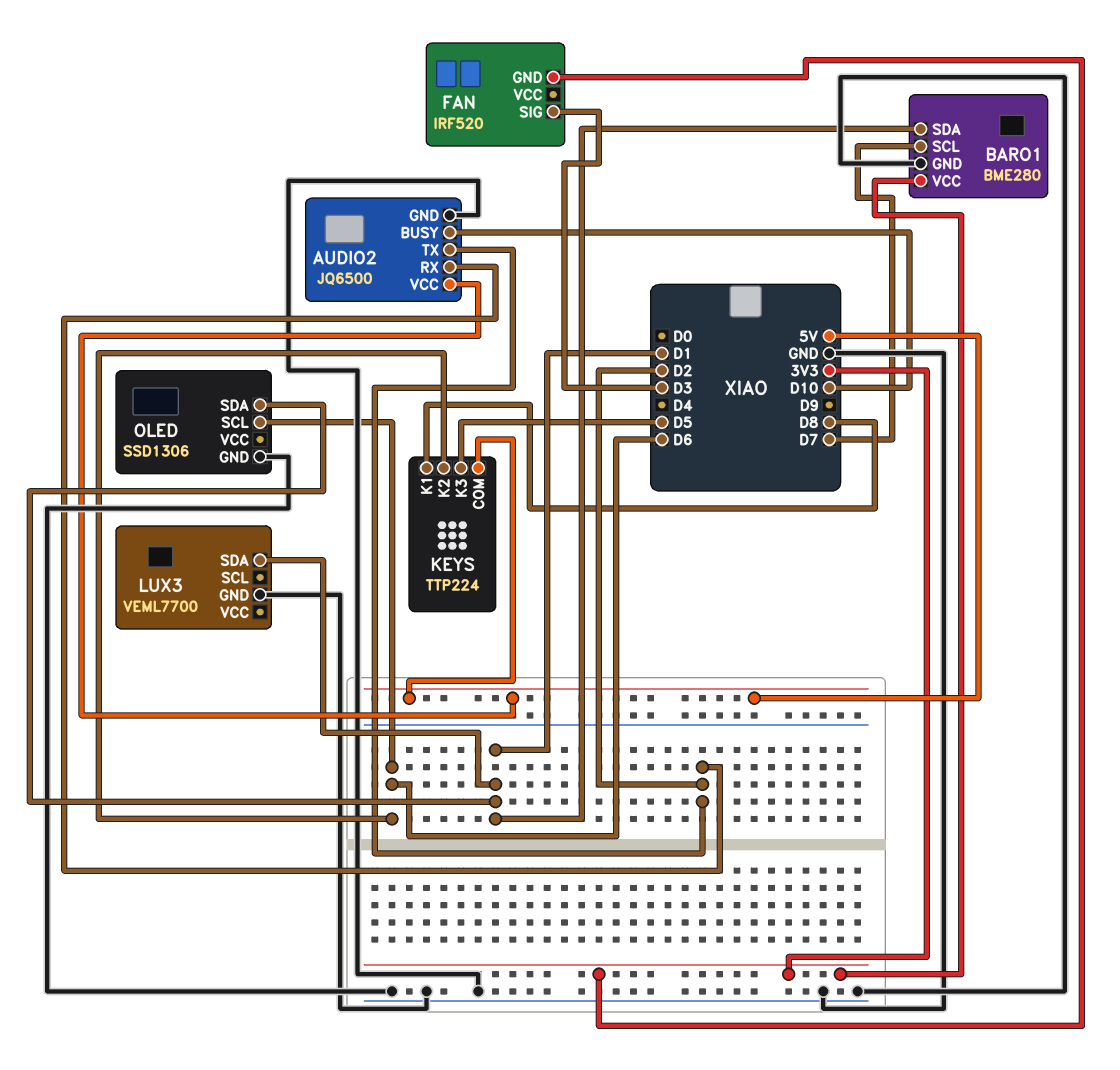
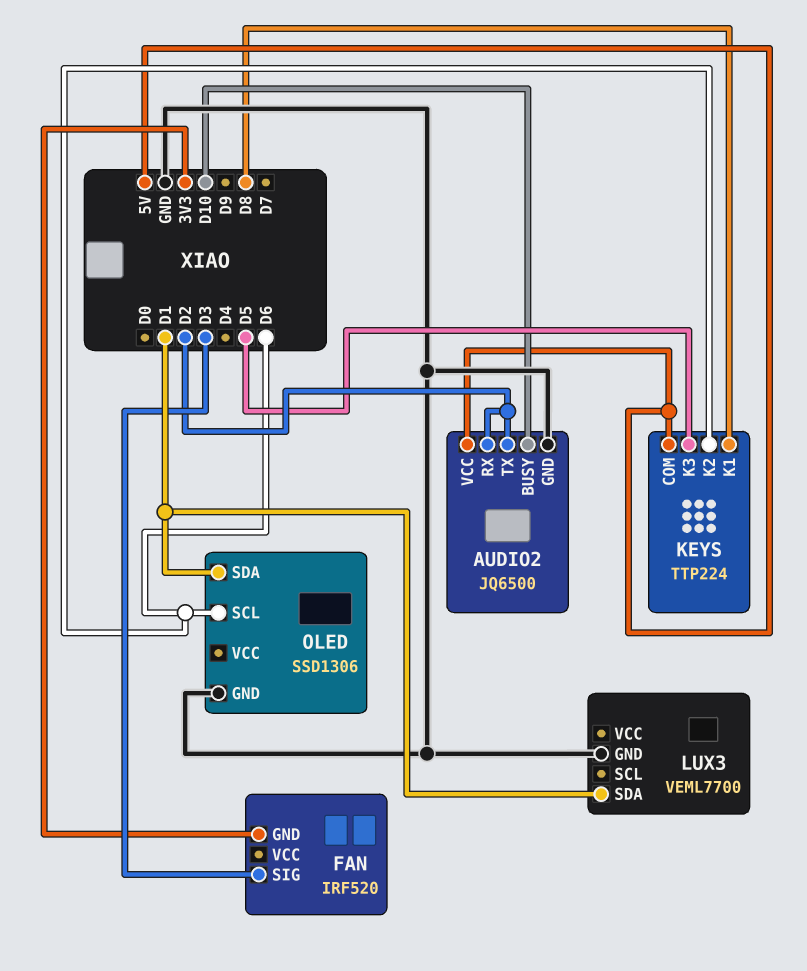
BARO1: BME280 -> none
BARO1 pin GND: GND -> none
BARO1 pin SCL: D7 -> none
BARO1 pin SDA: D1 -> none
BARO1 pin VCC: 3V3 -> none

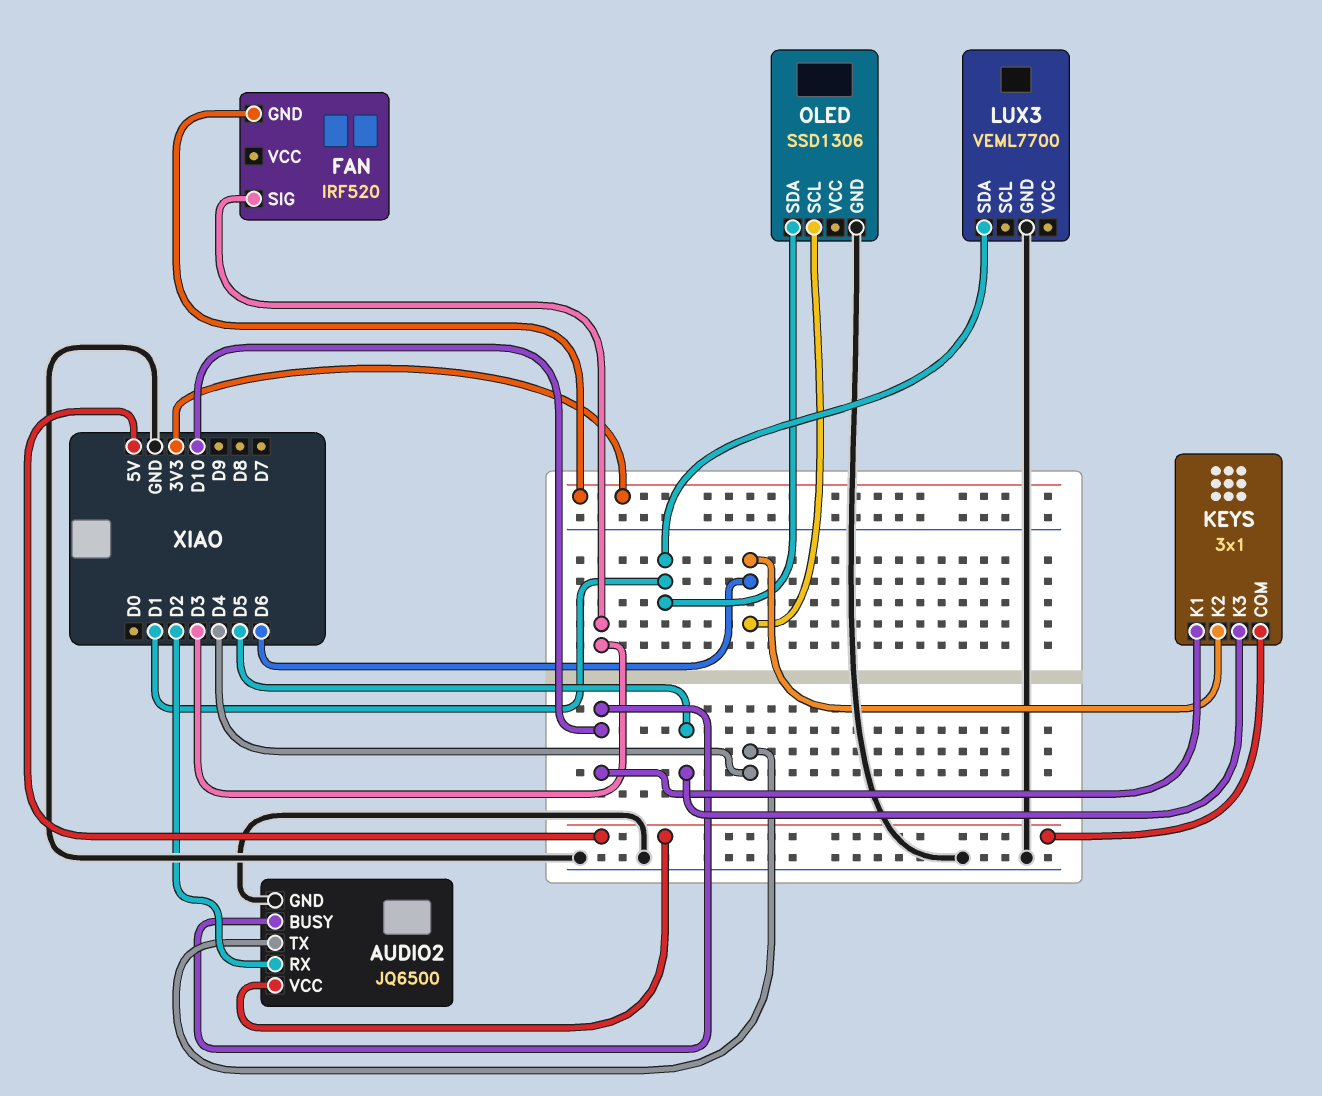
AUDIO2 pin TX: D2 -> D4
KEYS: TTP224 -> 3x1
KEYS pin K1: D8 -> D10

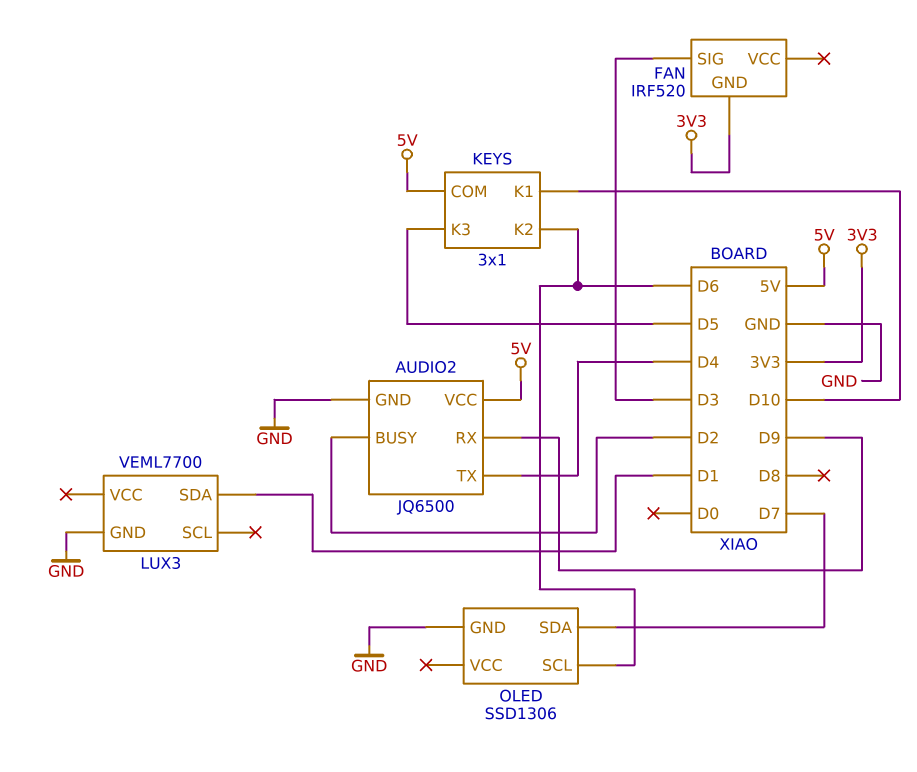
AUDIO2 pin BUSY: D10 -> D2
AUDIO2 pin RX: D2 -> D9
OLED pin SDA: D1 -> D7

